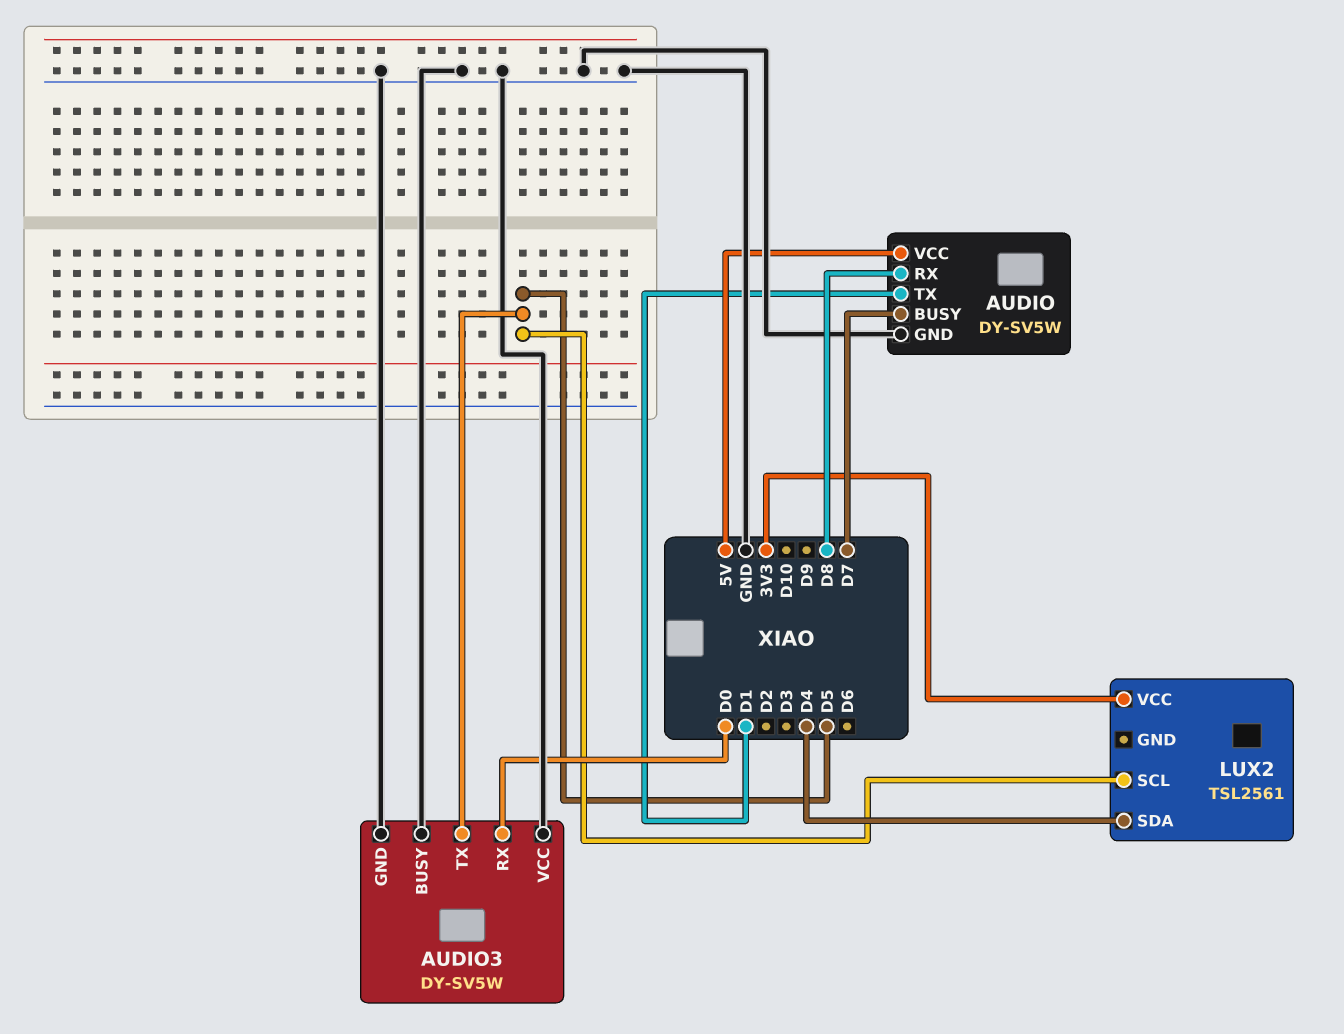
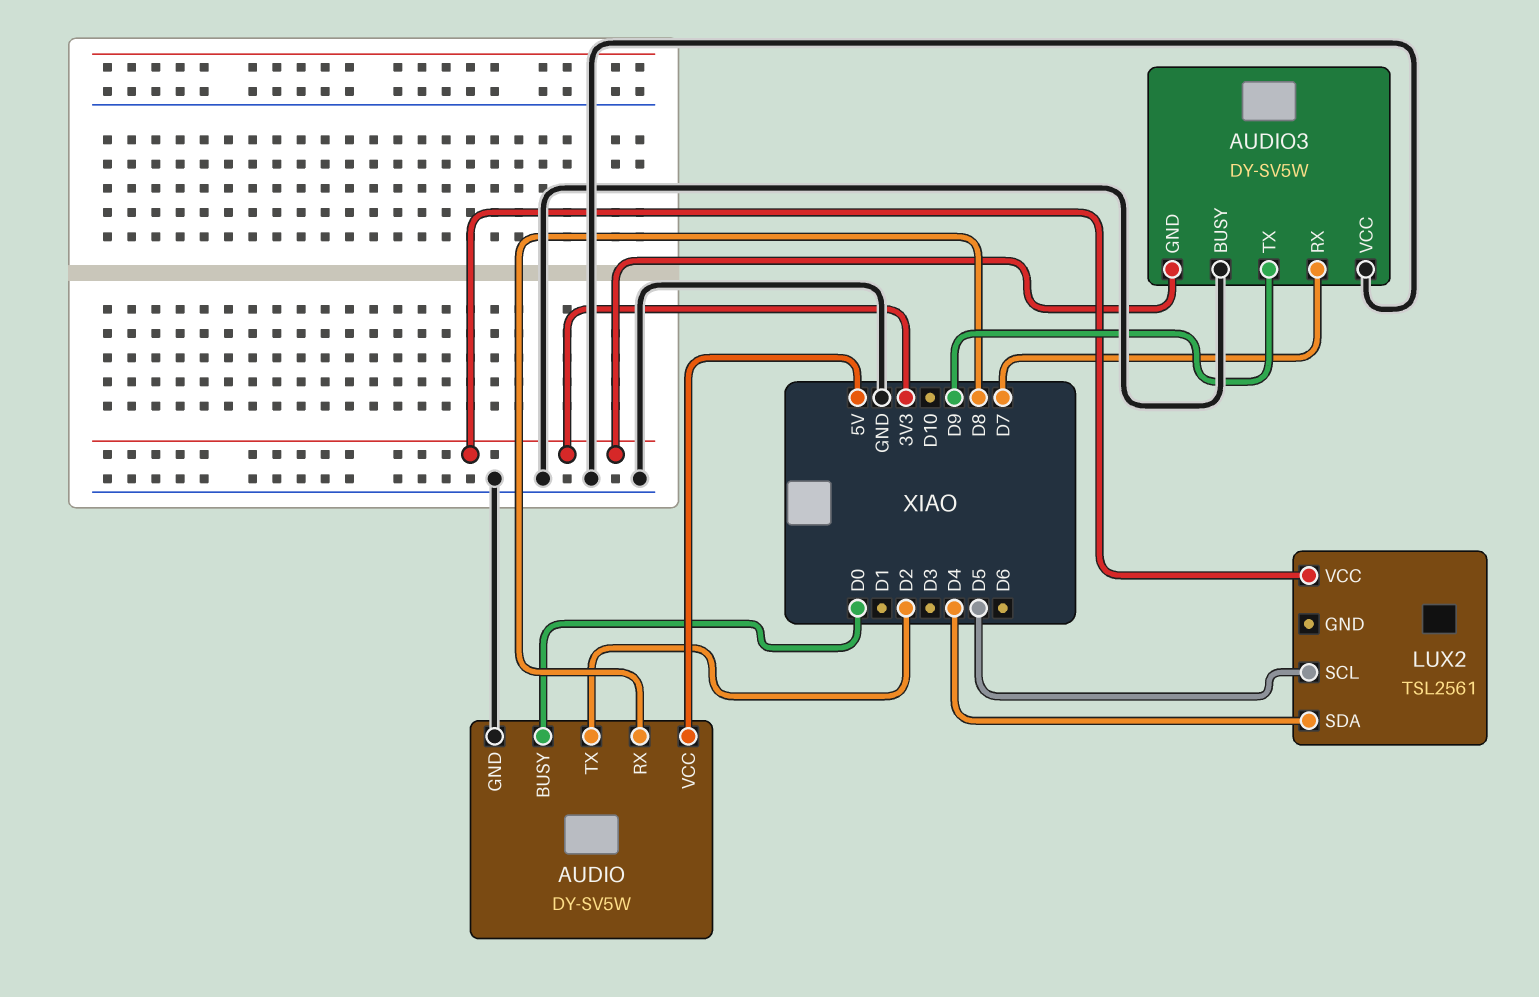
AUDIO pin BUSY: D7 -> D0
AUDIO pin TX: D1 -> D2
AUDIO3 pin GND: GND -> 3V3
AUDIO3 pin RX: D0 -> D7
AUDIO3 pin TX: D5 -> D9

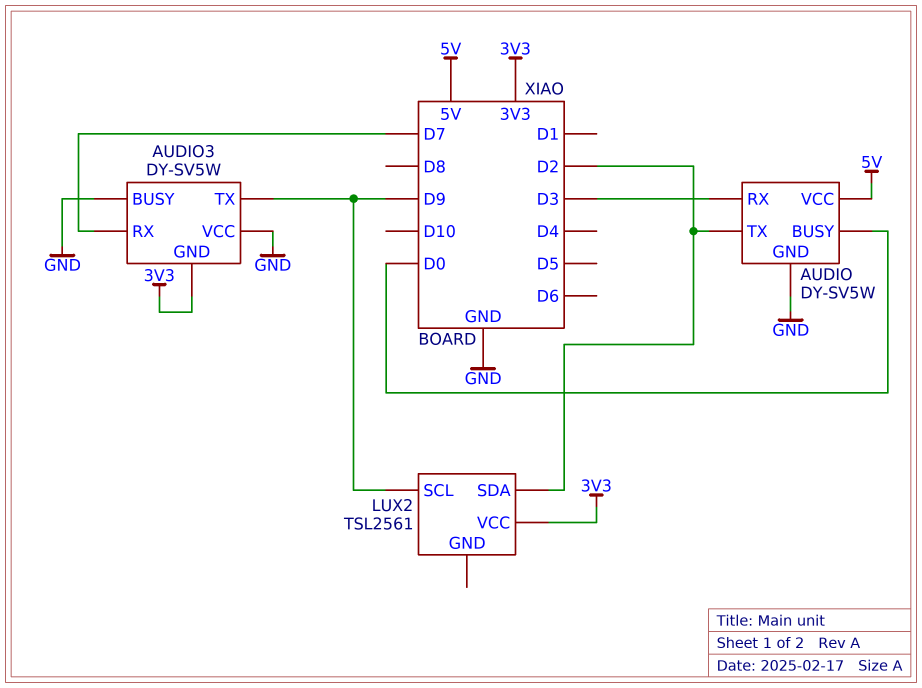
AUDIO pin RX: D8 -> D3
LUX2 pin SCL: D5 -> D9
LUX2 pin SDA: D4 -> D2

